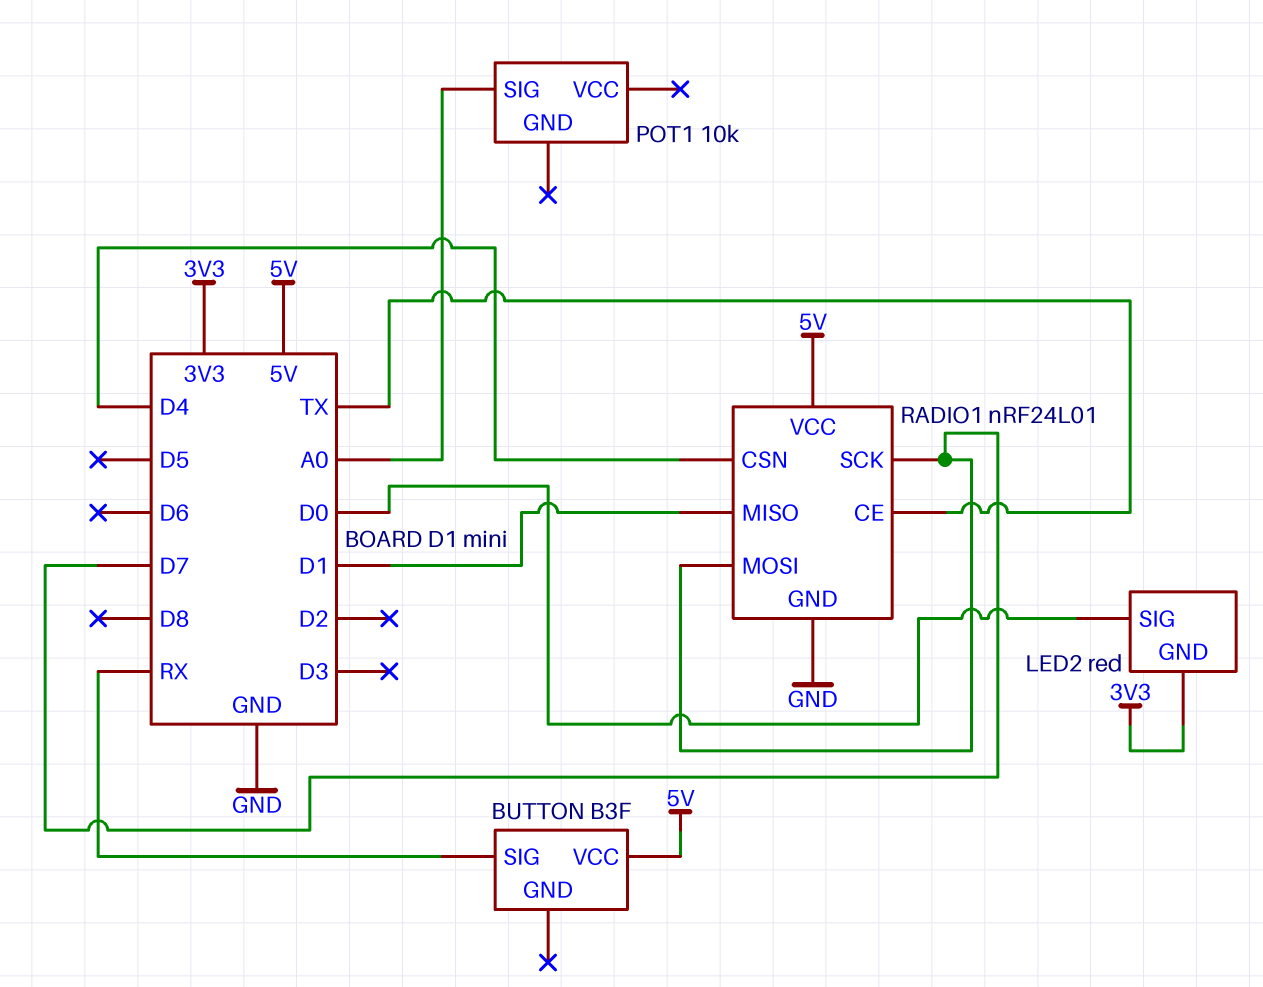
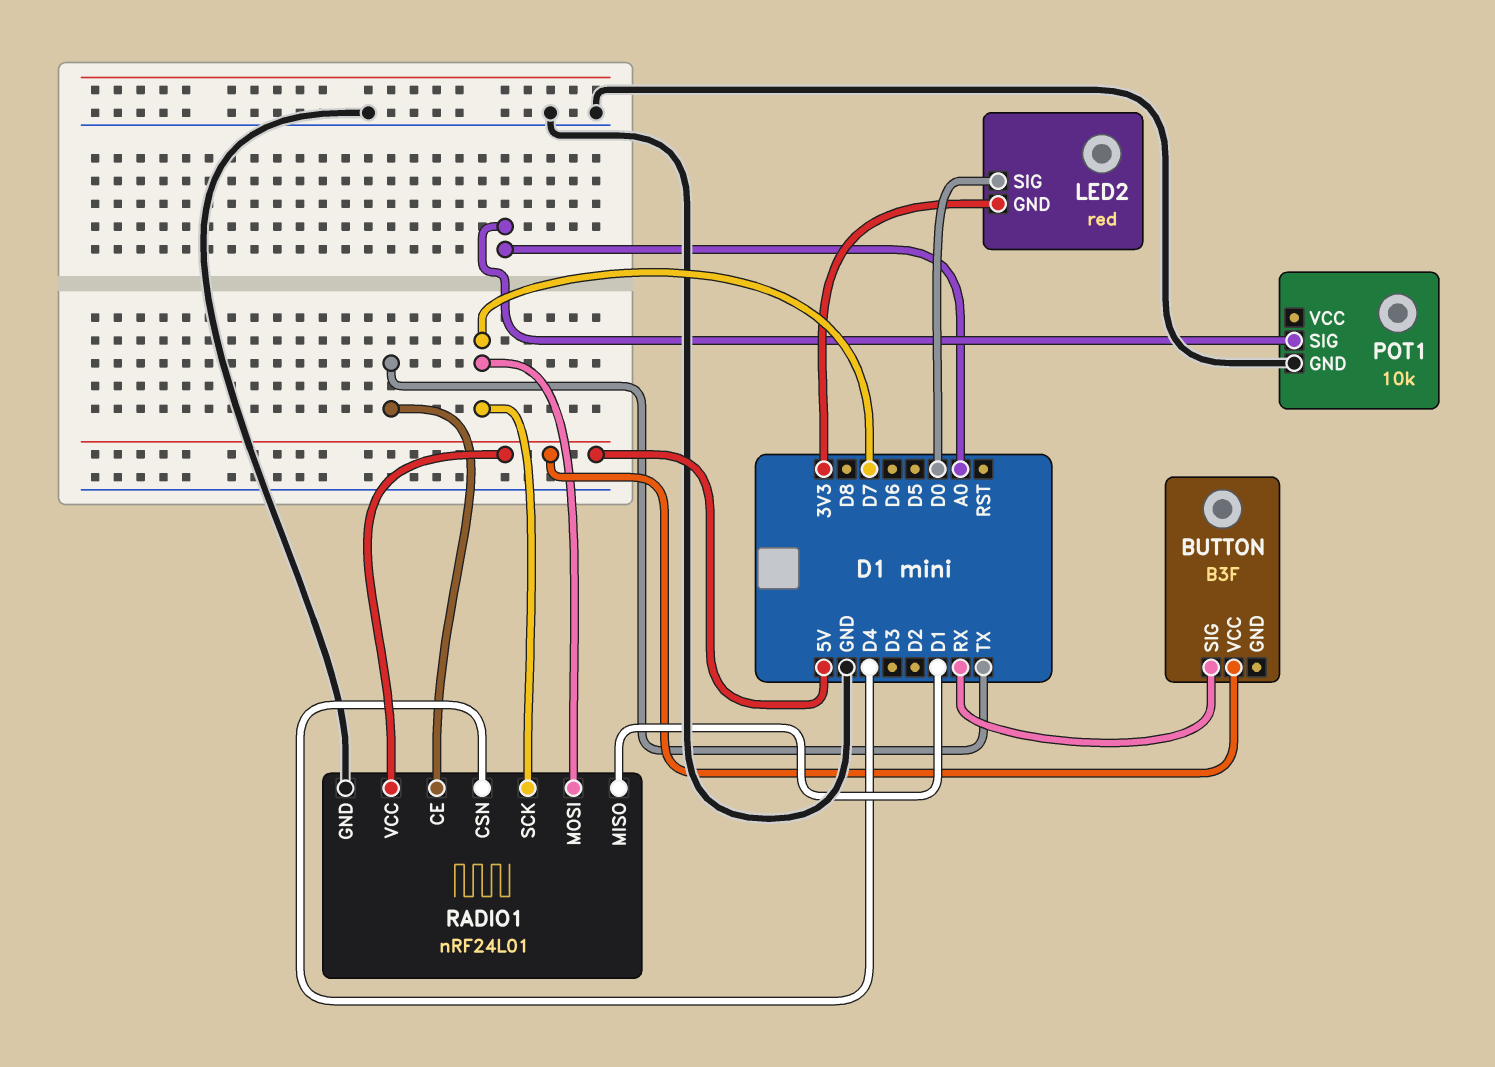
POT1 pin GND: none -> GND

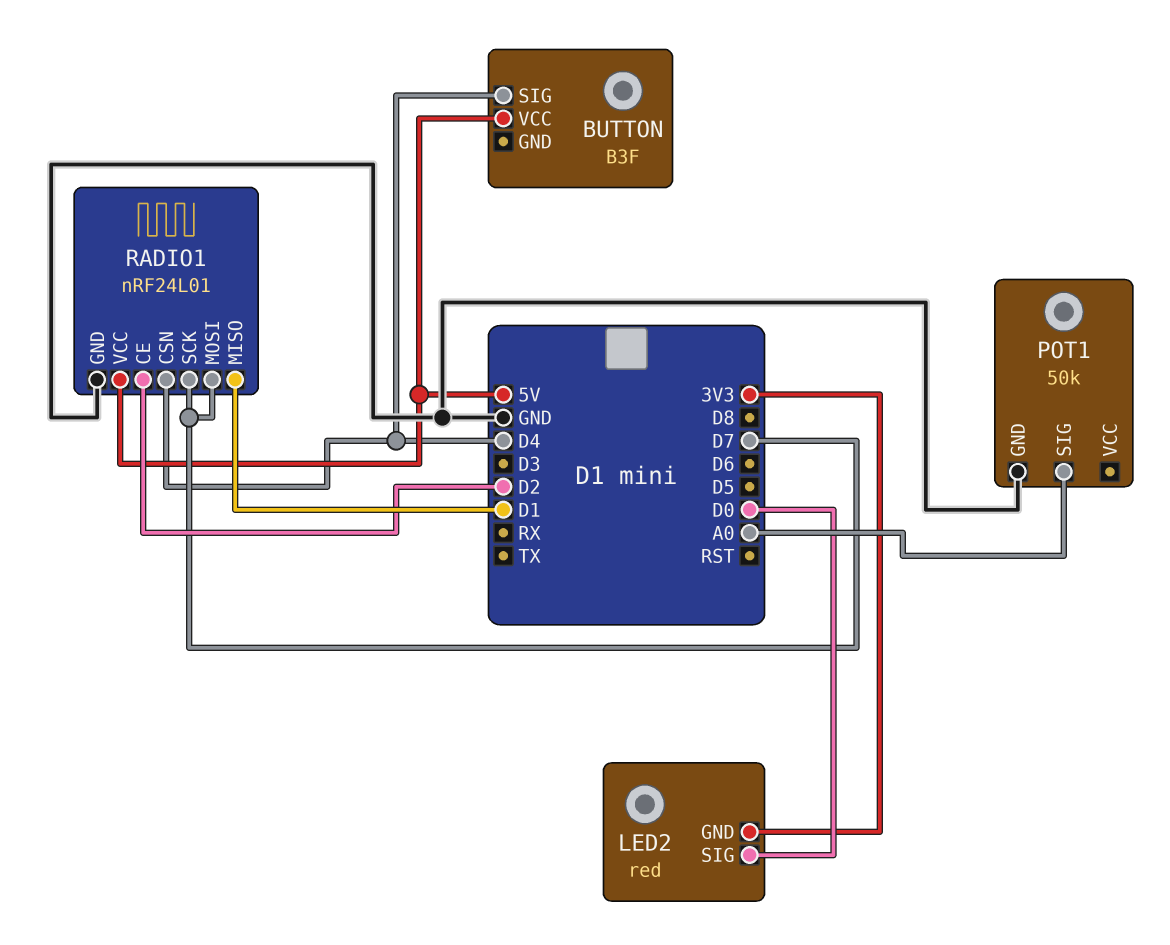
BUTTON pin SIG: RX -> D4
POT1: 10k -> 50k
RADIO1 pin CE: TX -> D2

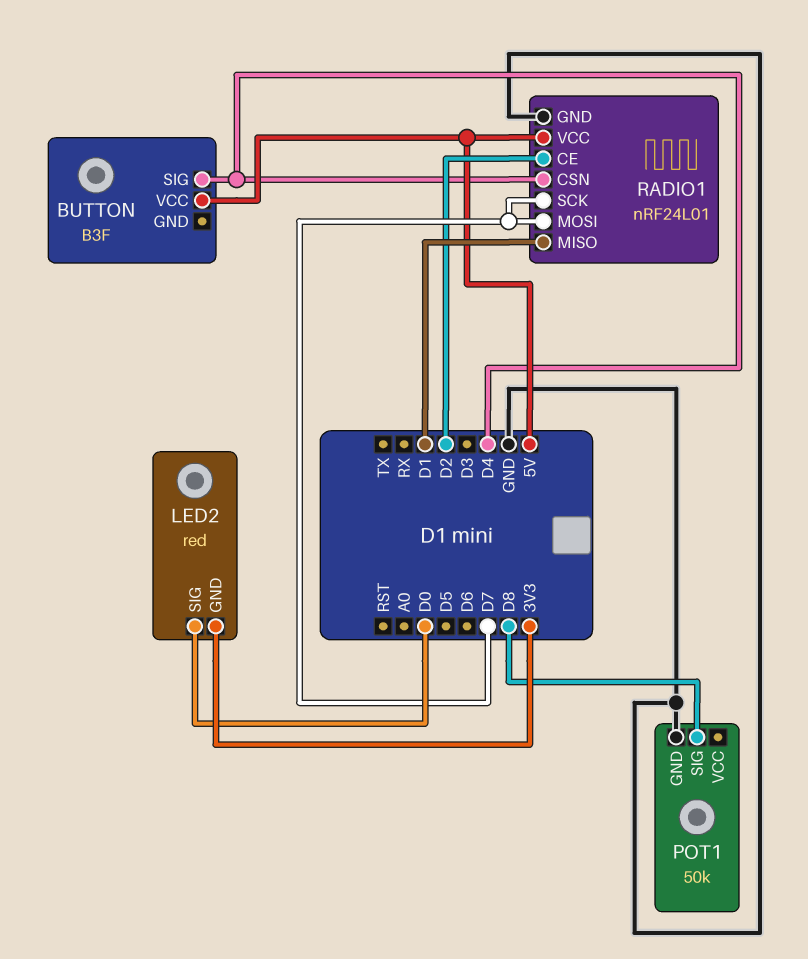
POT1 pin SIG: A0 -> D8

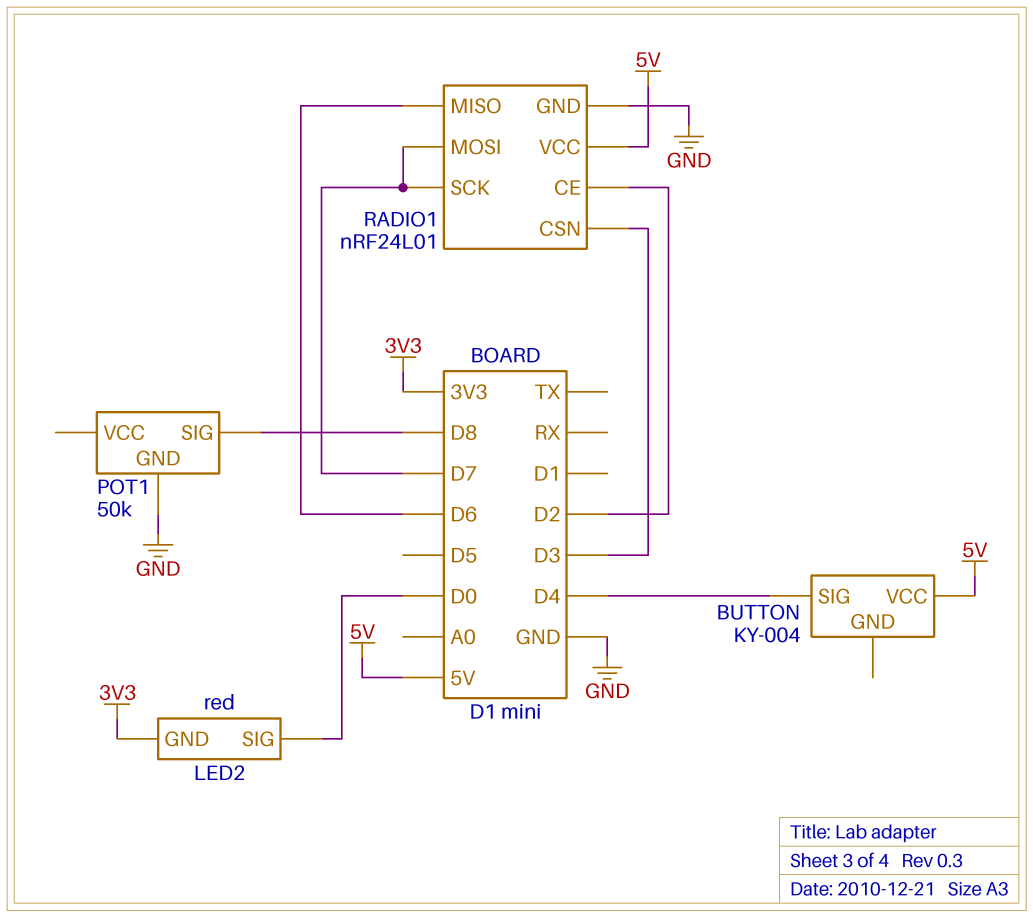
BUTTON: B3F -> KY-004
RADIO1 pin CSN: D4 -> D3
RADIO1 pin MISO: D1 -> D6

